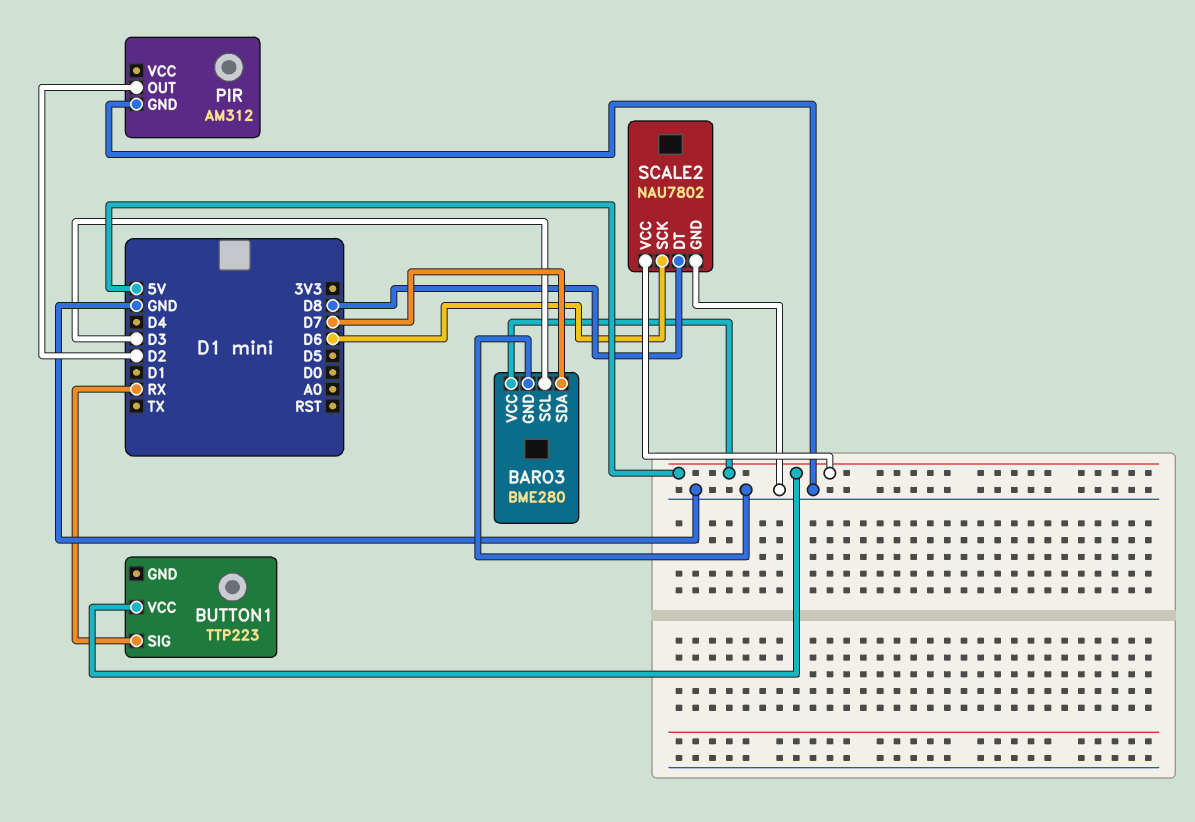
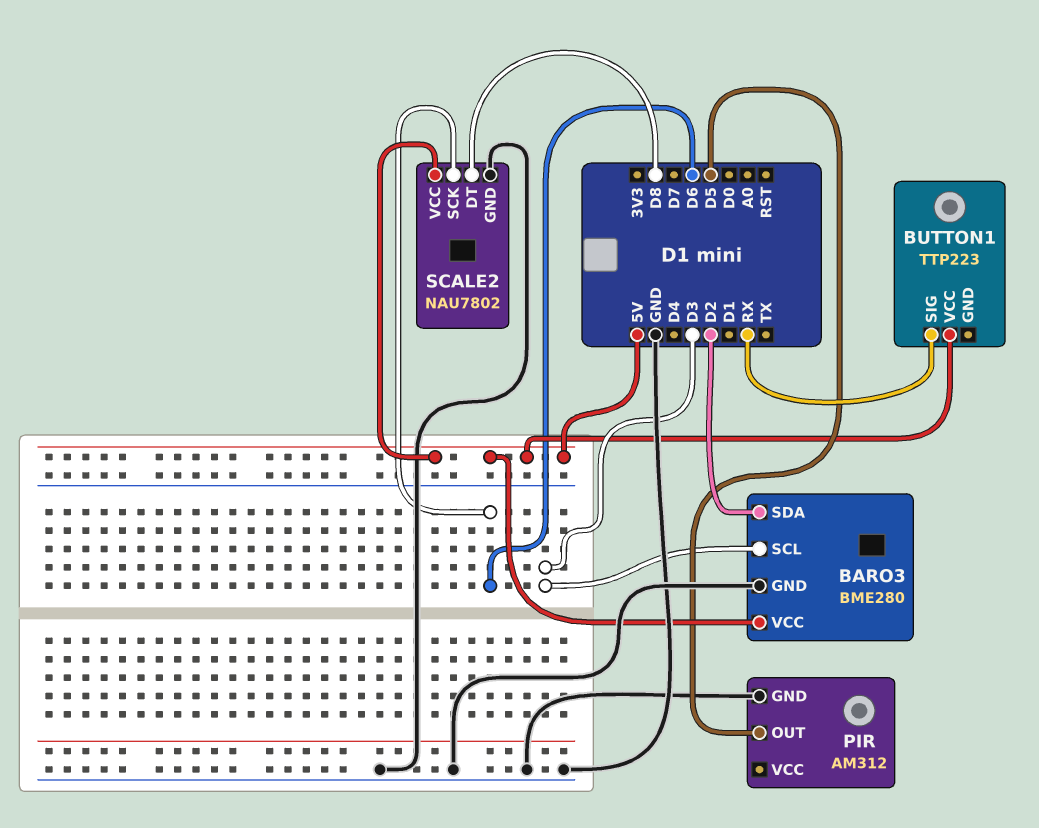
BARO3 pin SDA: D7 -> D2
PIR pin OUT: D2 -> D5

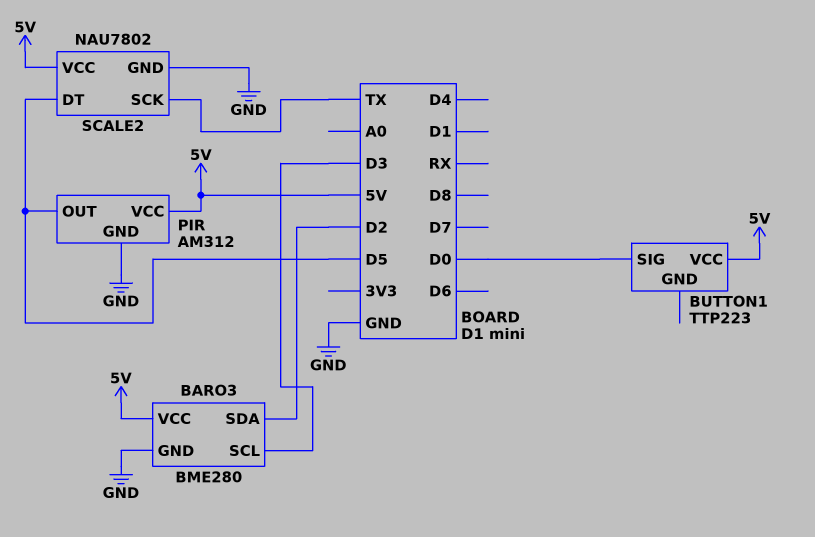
BUTTON1 pin SIG: RX -> D0
PIR pin VCC: none -> 5V
SCALE2 pin DT: D8 -> D5
SCALE2 pin SCK: D6 -> TX

